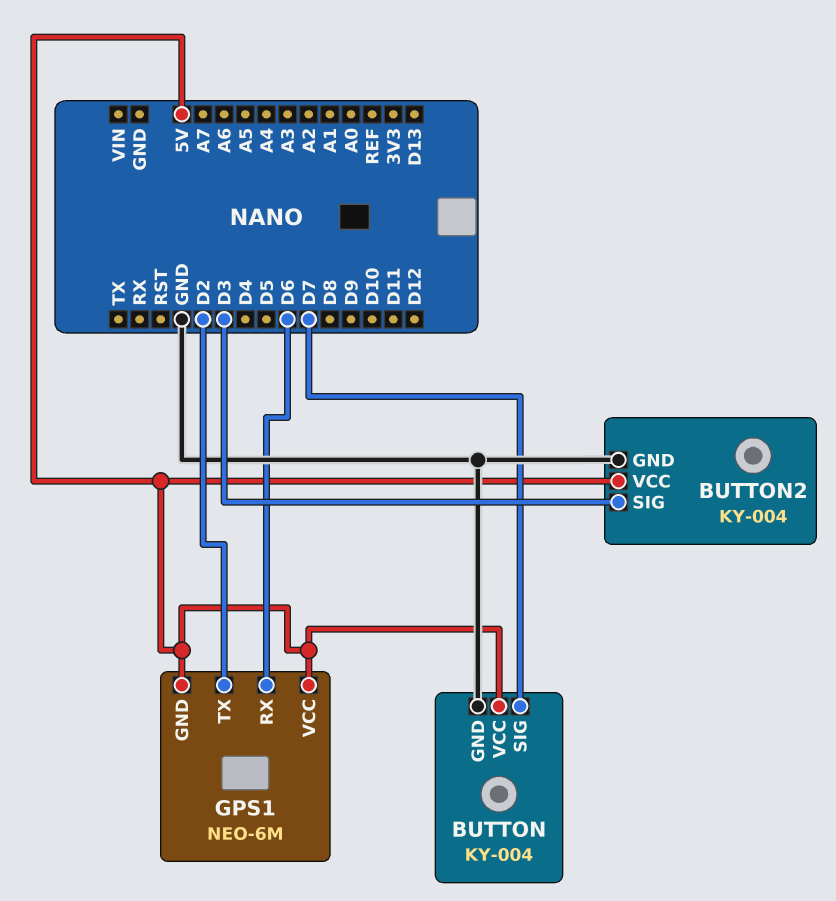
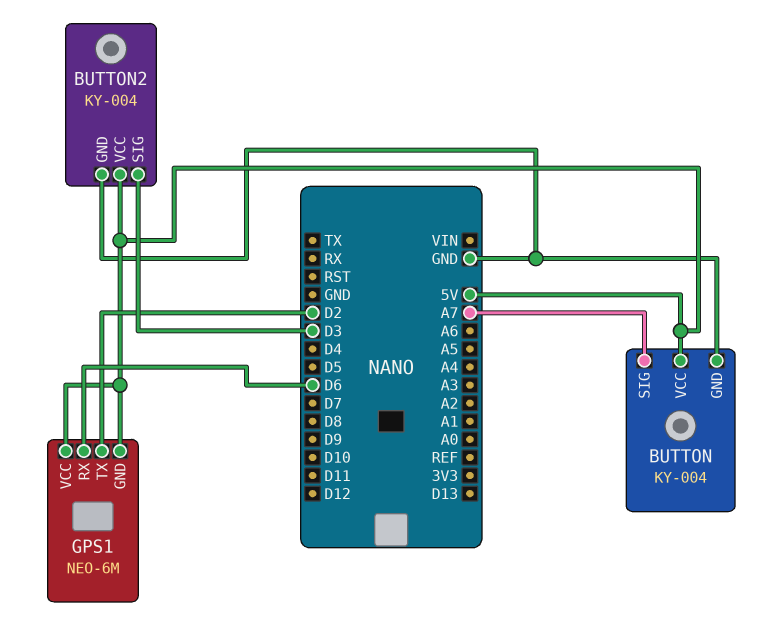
BUTTON pin SIG: D7 -> A7

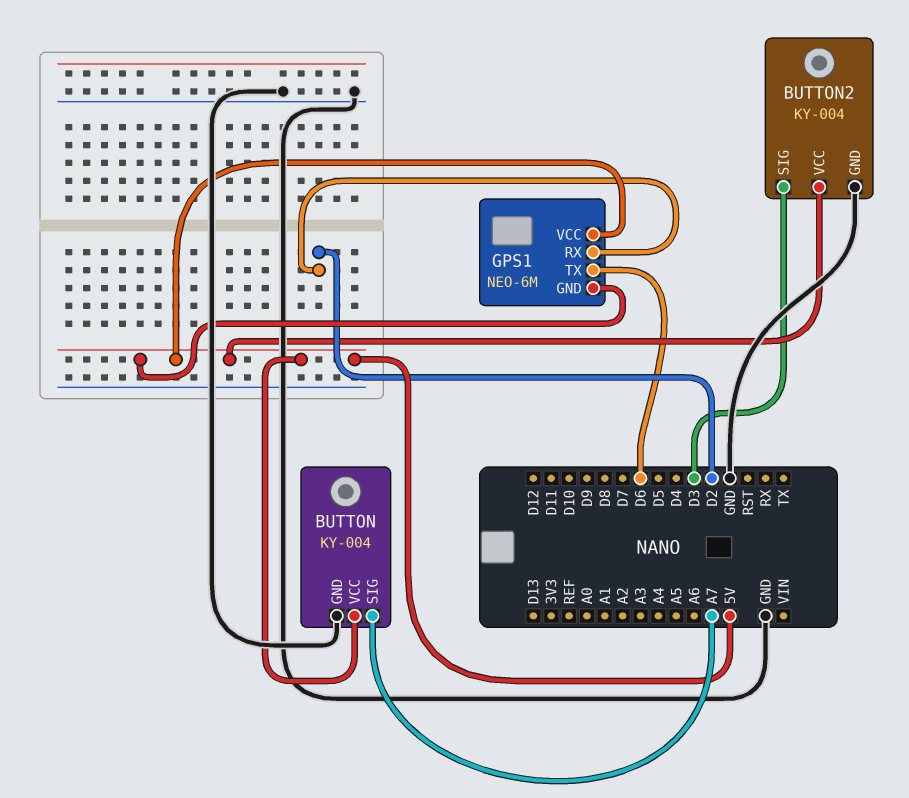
GPS1 pin RX: D6 -> D2
GPS1 pin TX: D2 -> D6

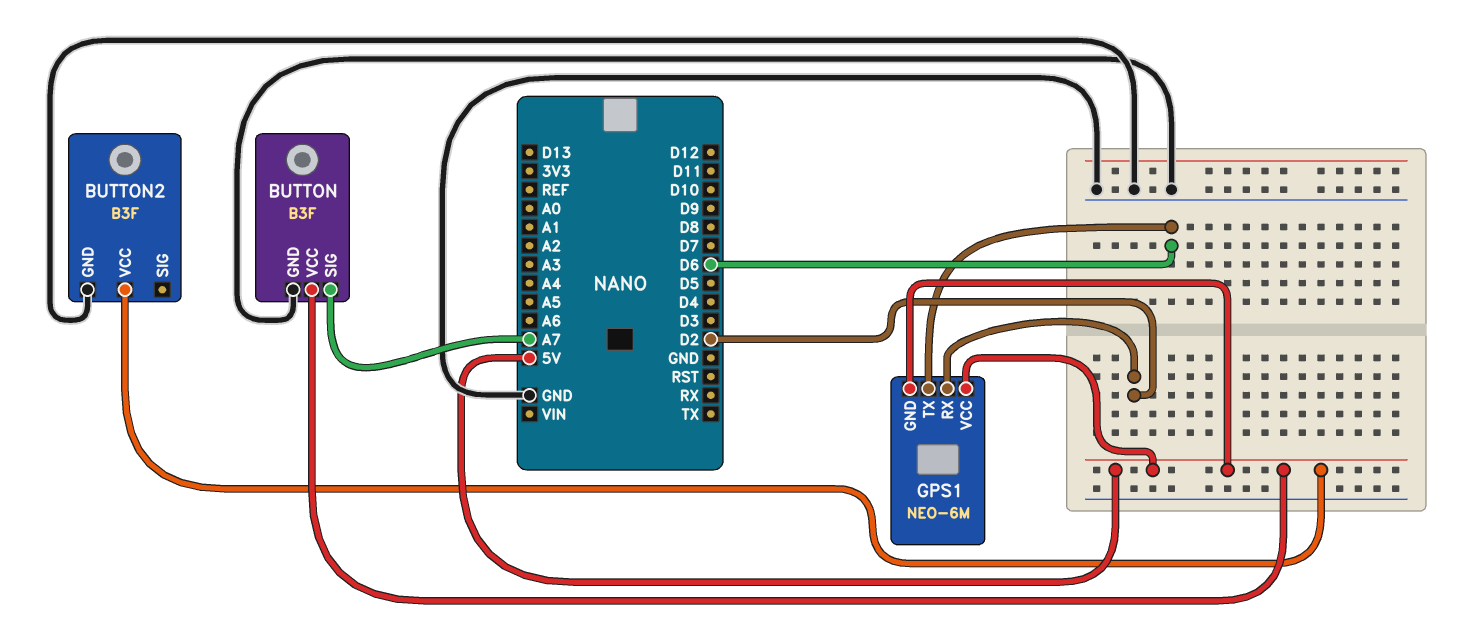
BUTTON: KY-004 -> B3F
BUTTON2: KY-004 -> B3F
BUTTON2 pin SIG: D3 -> none

